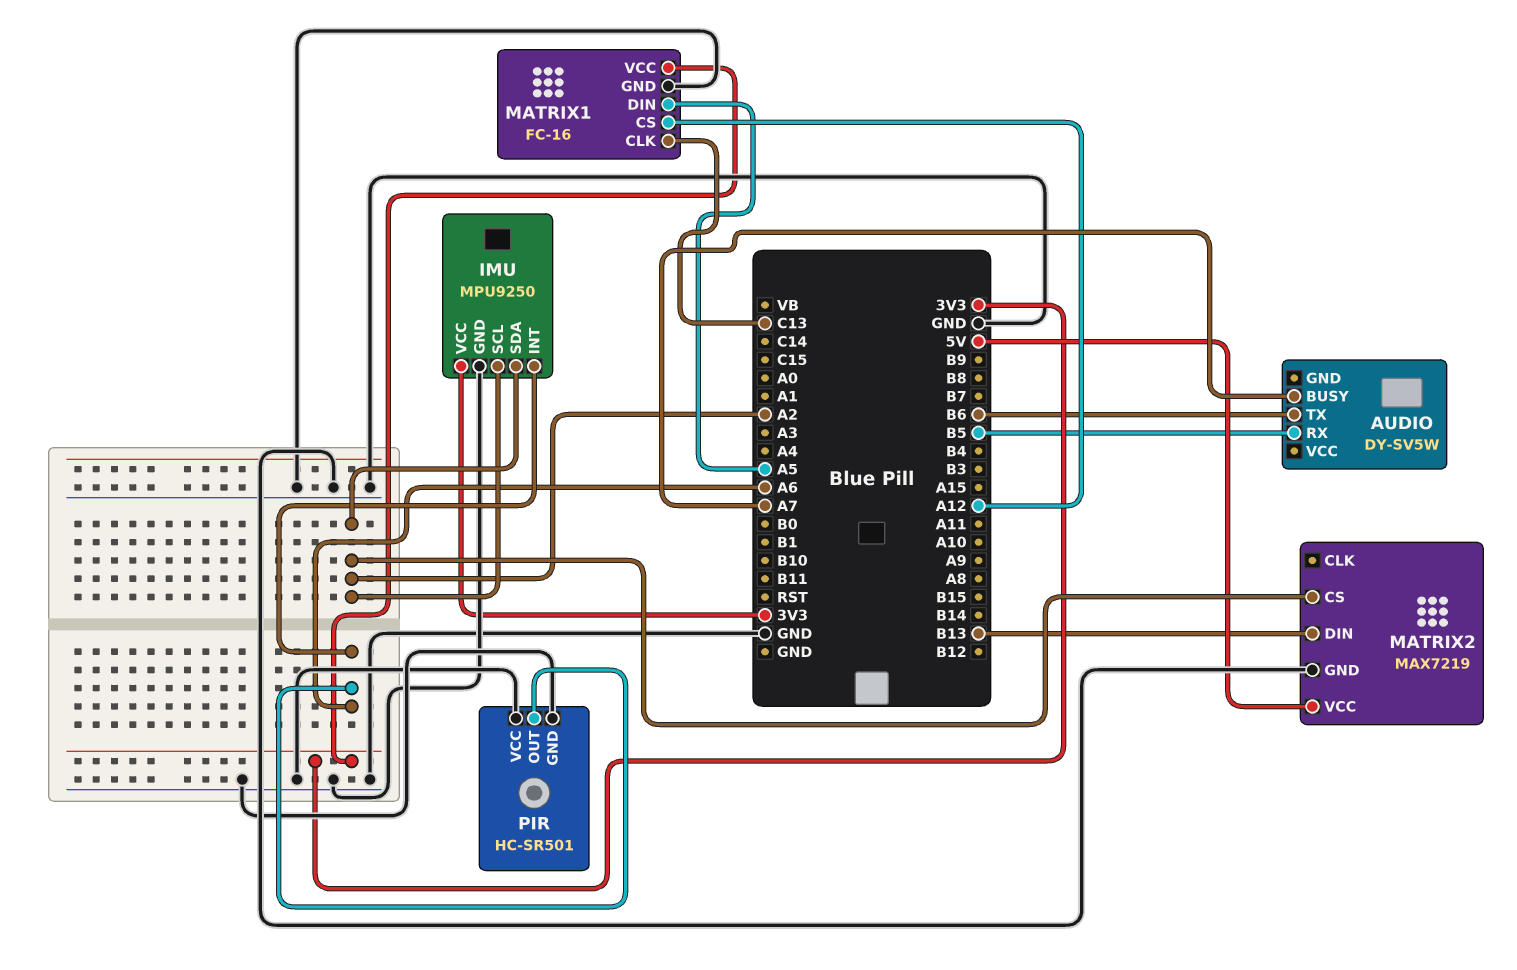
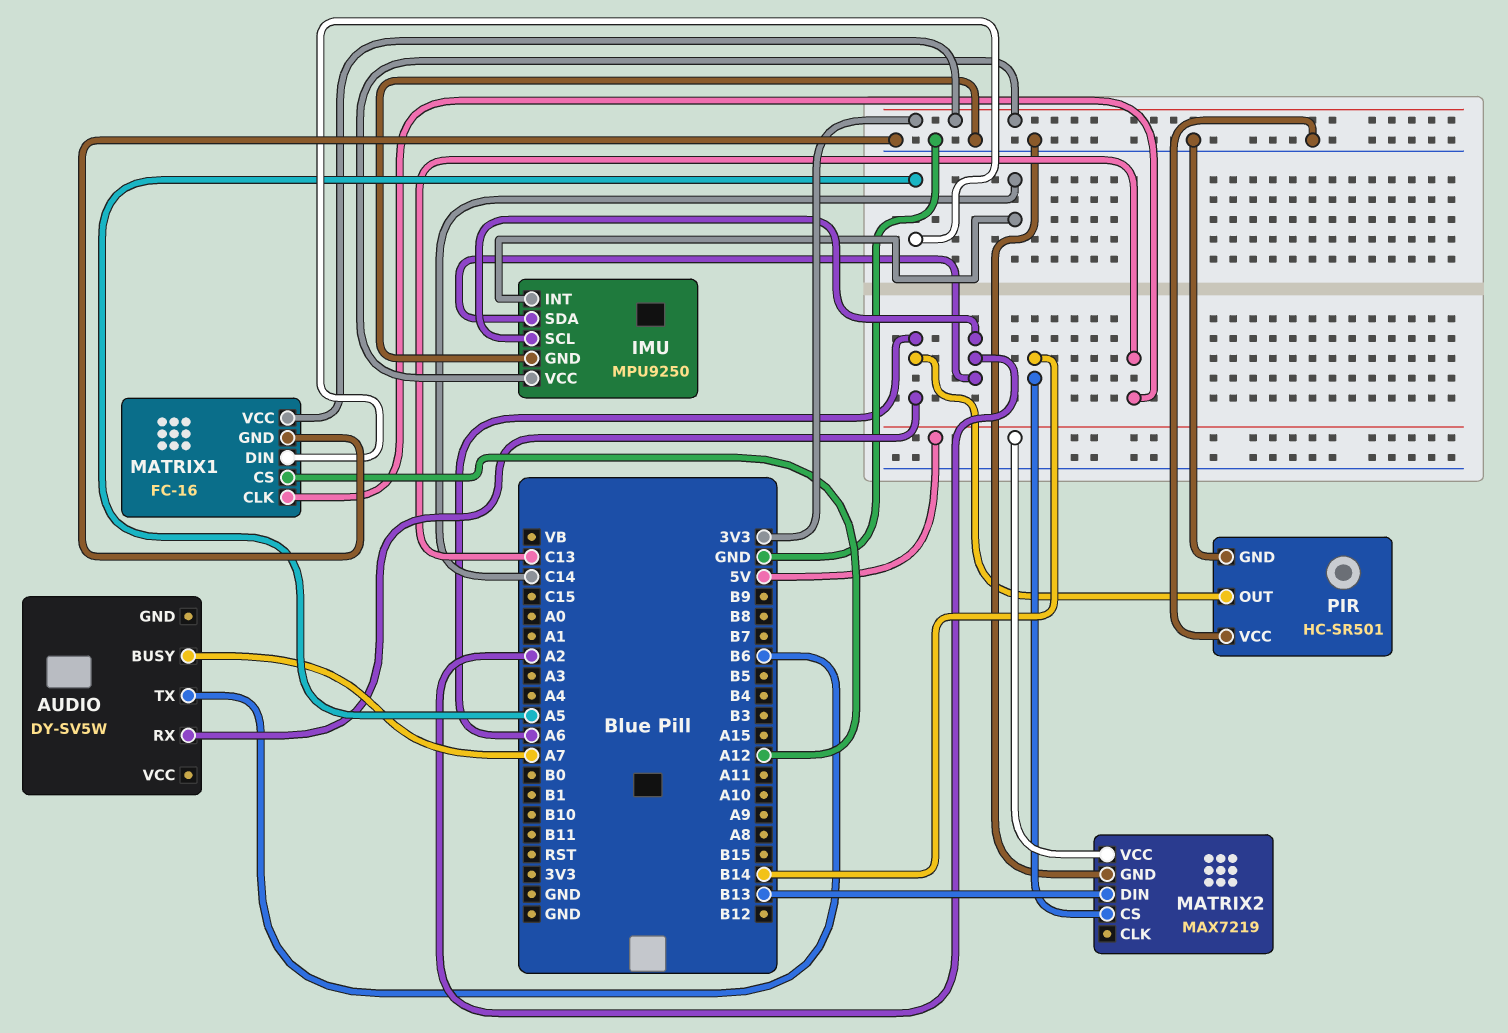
AUDIO pin RX: B5 -> A6
IMU pin INT: A6 -> C14
MATRIX2 pin CS: A2 -> B14

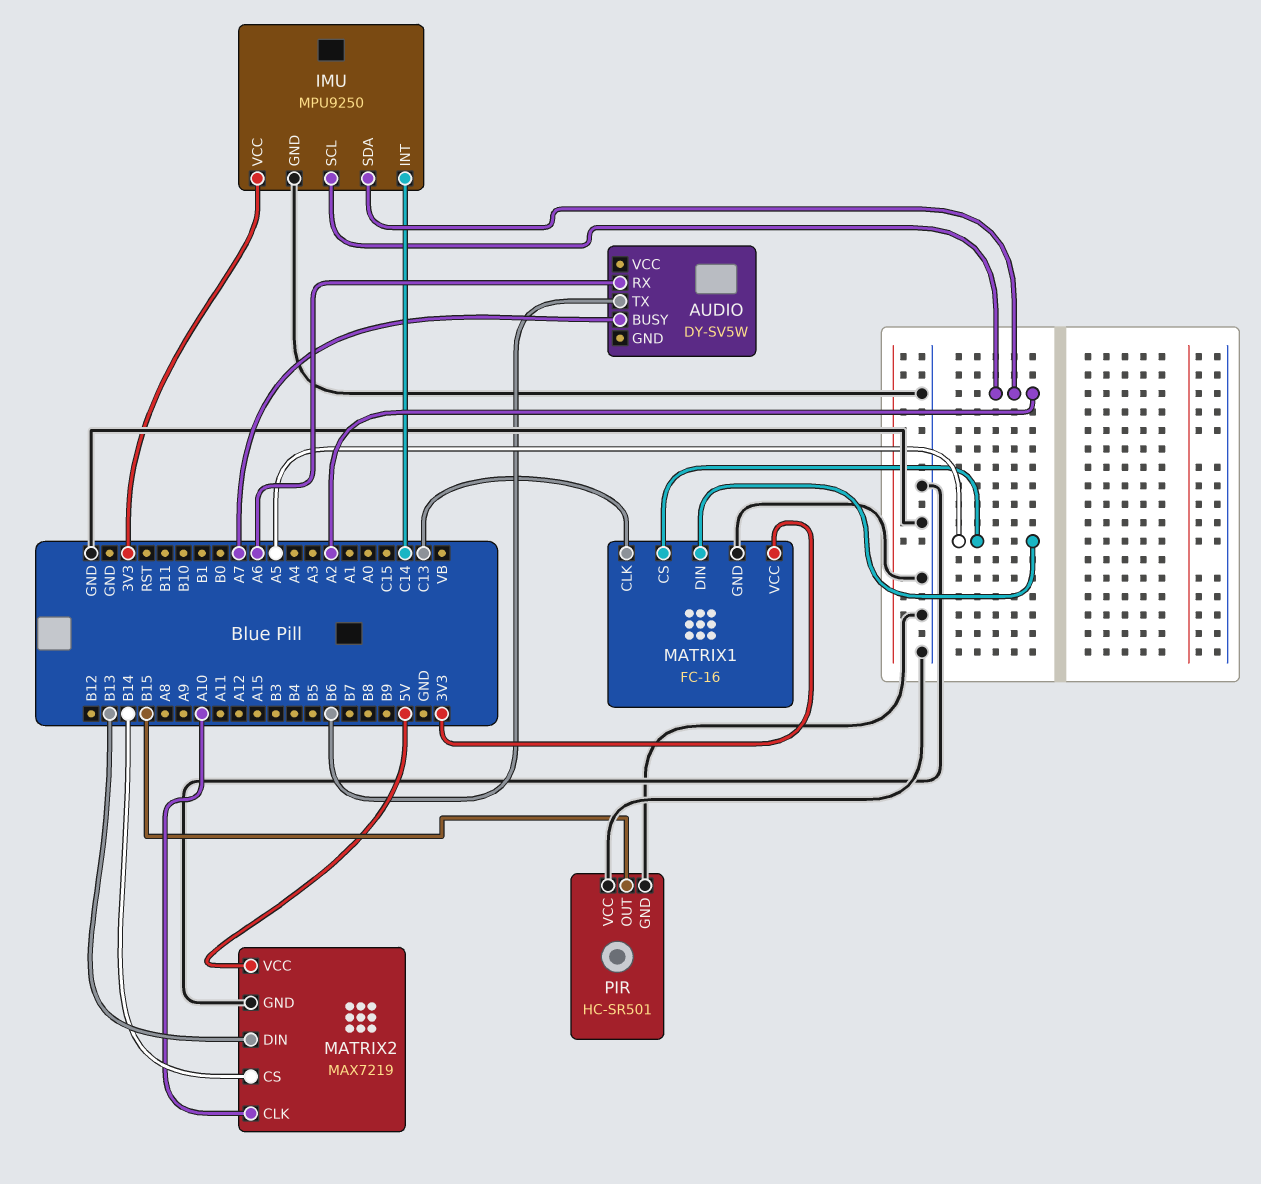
MATRIX1 pin CS: A12 -> A5
MATRIX2 pin CLK: none -> A10
PIR pin OUT: A6 -> B15

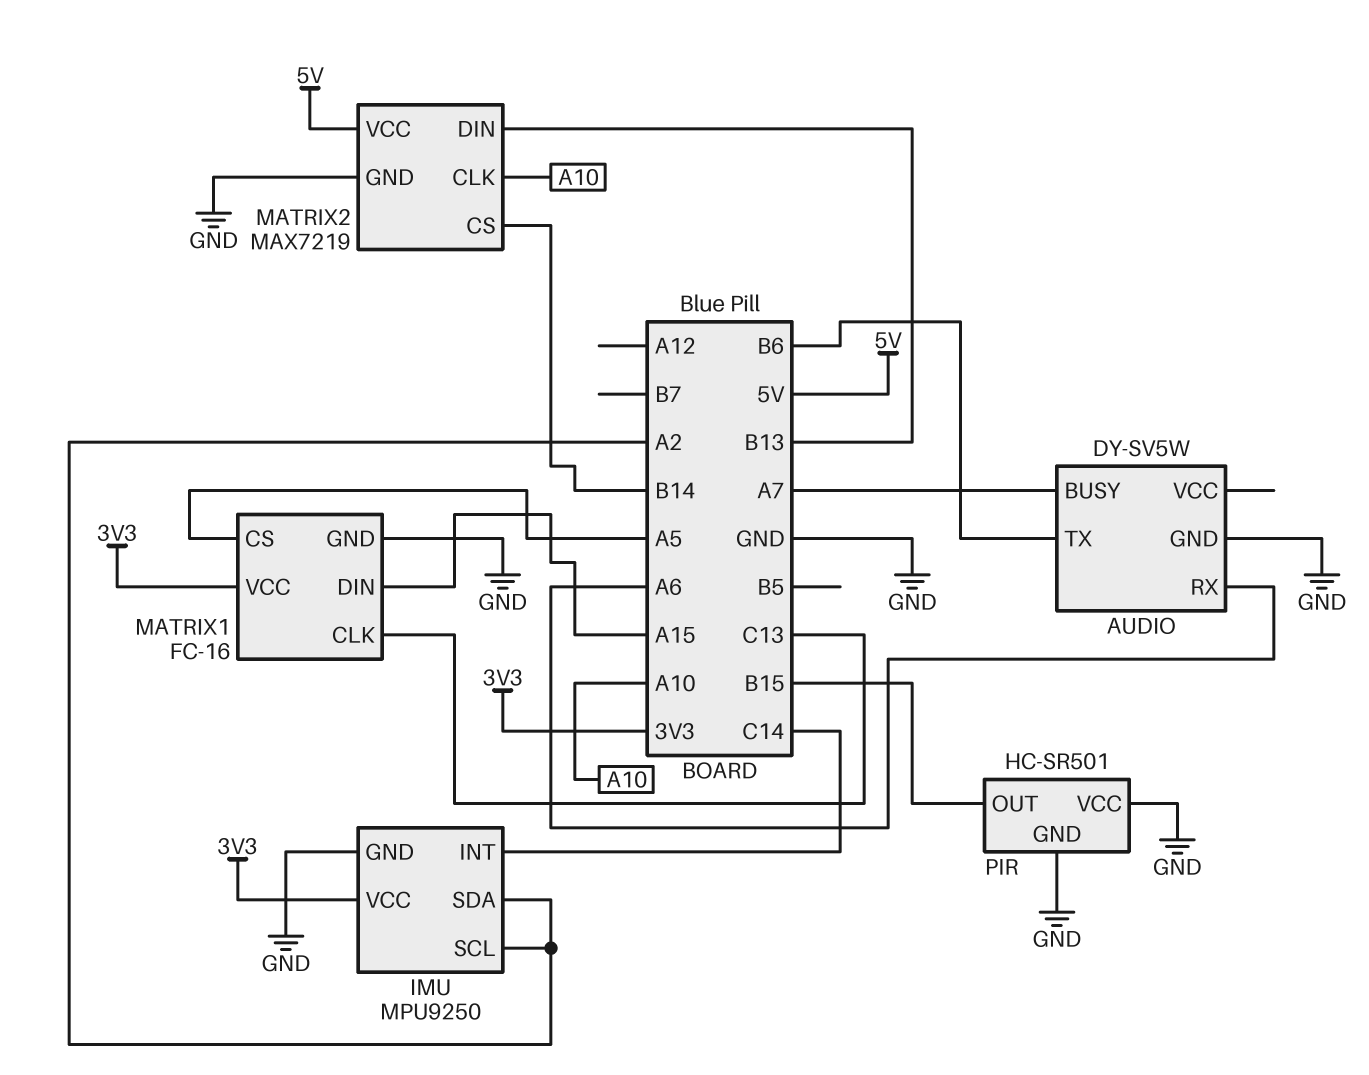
AUDIO pin GND: none -> GND
MATRIX1 pin DIN: A5 -> A15

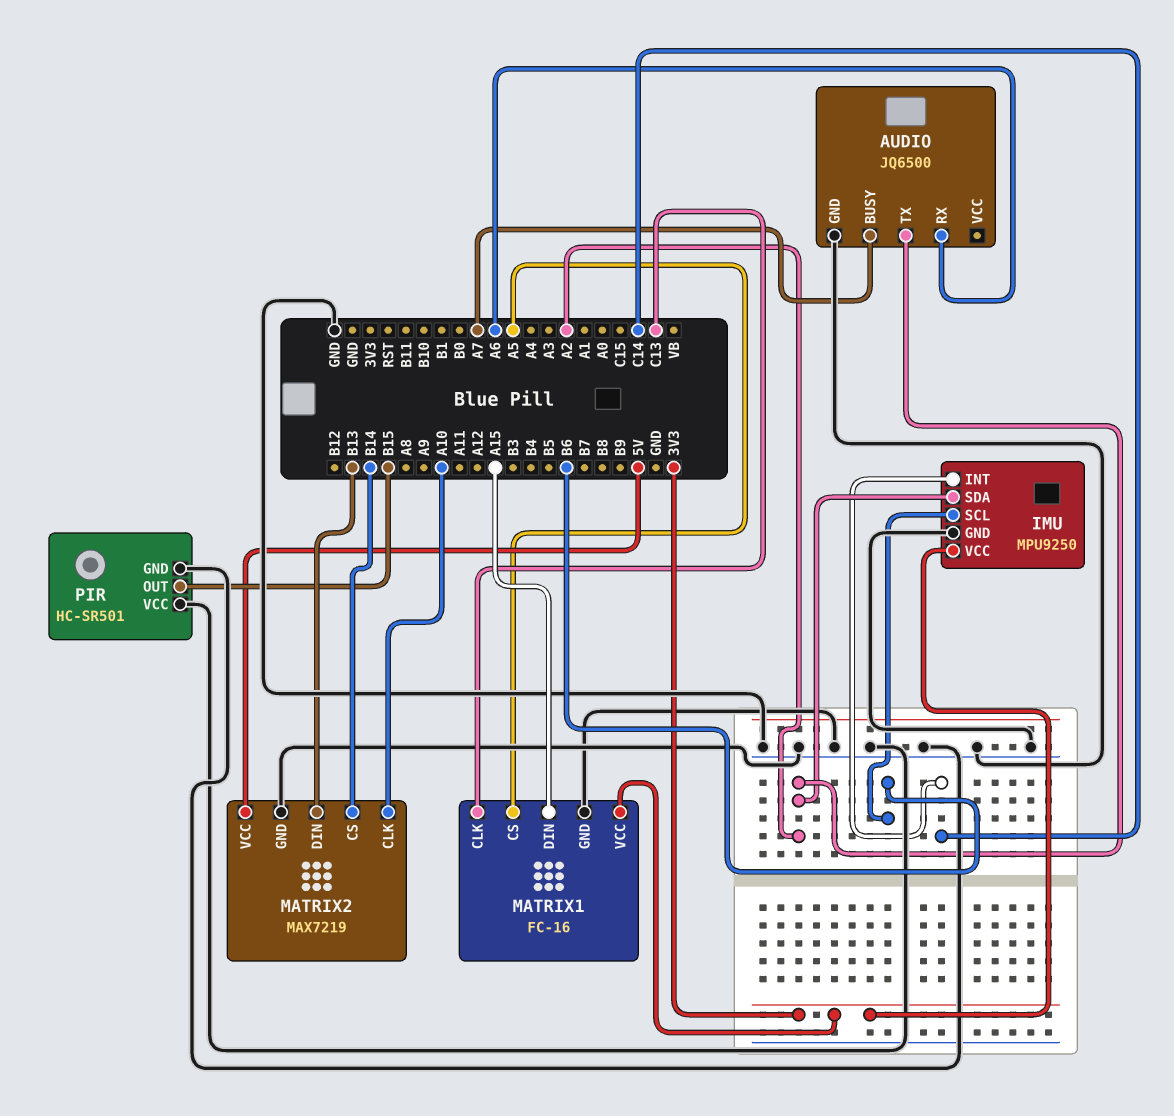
AUDIO: DY-SV5W -> JQ6500
AUDIO pin TX: B6 -> A2
IMU pin SCL: A2 -> B6

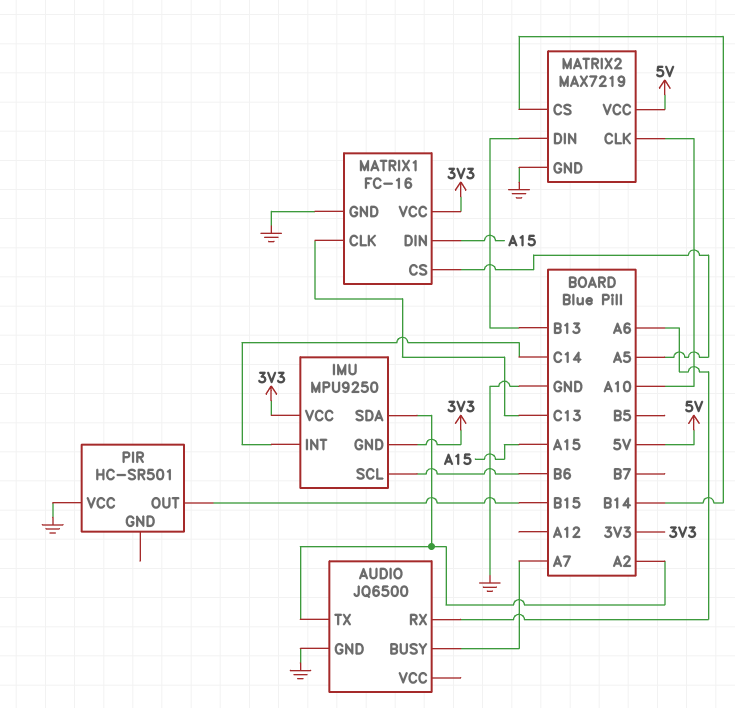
IMU pin GND: GND -> 3V3
PIR pin GND: GND -> none

